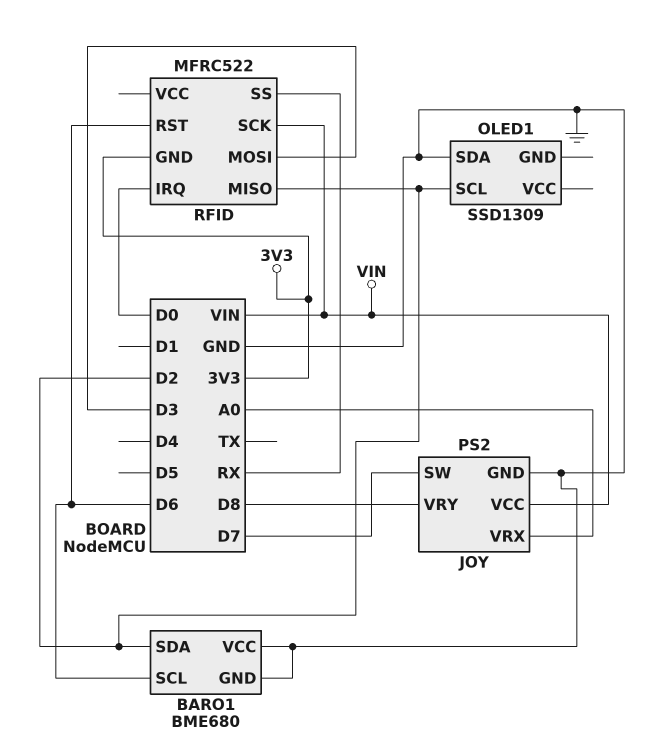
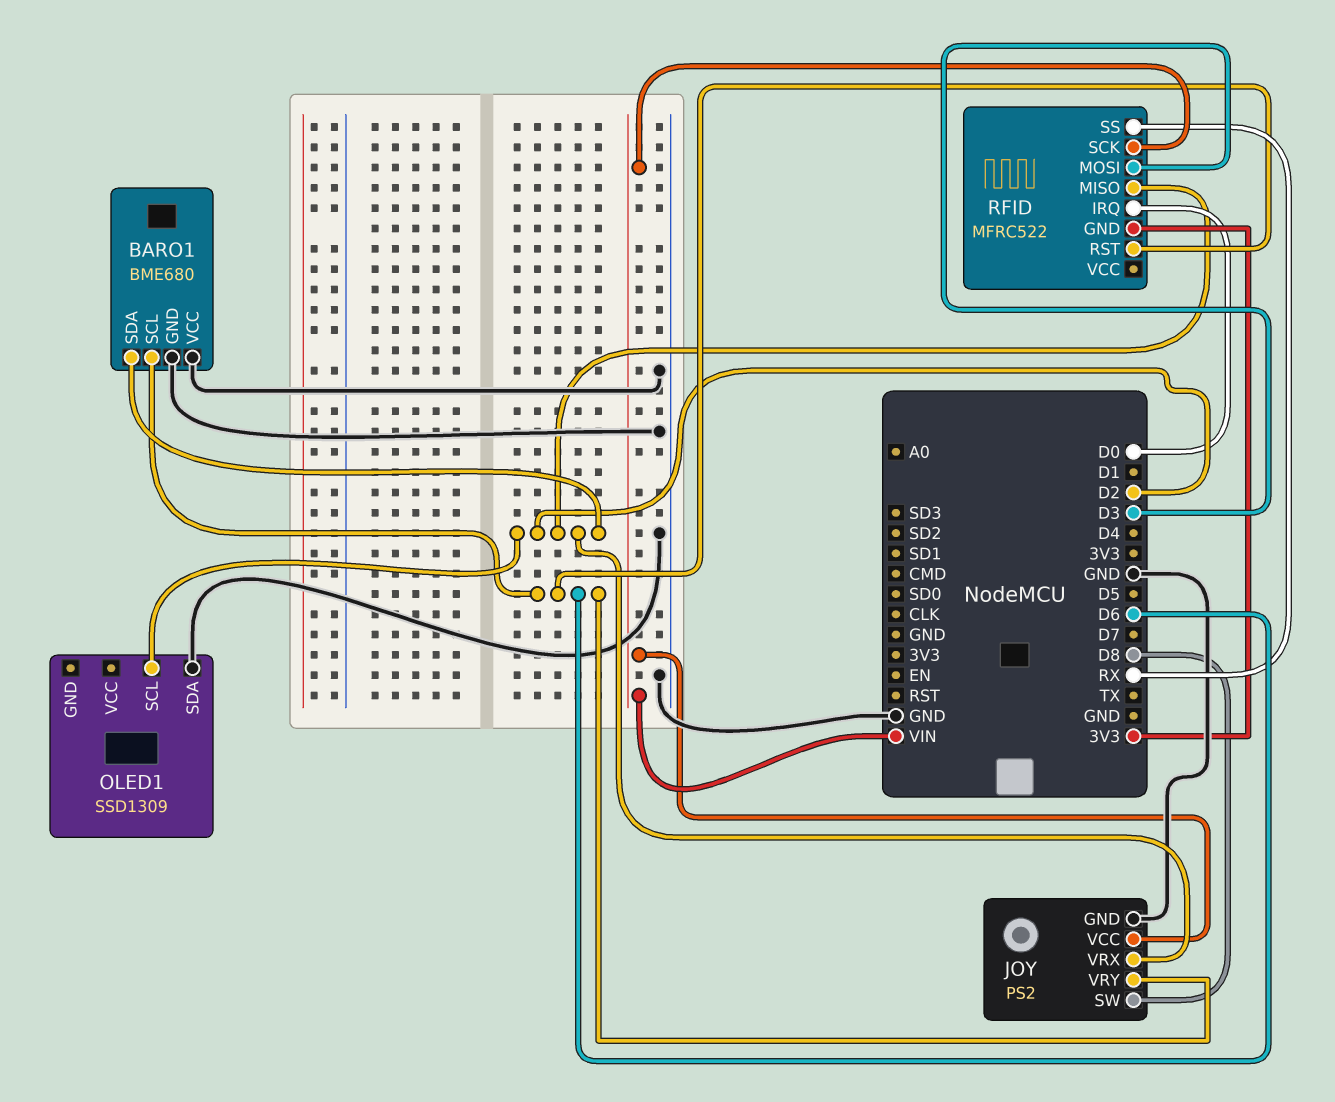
JOY pin SW: D7 -> D8
JOY pin VRX: A0 -> D2
JOY pin VRY: D8 -> D6

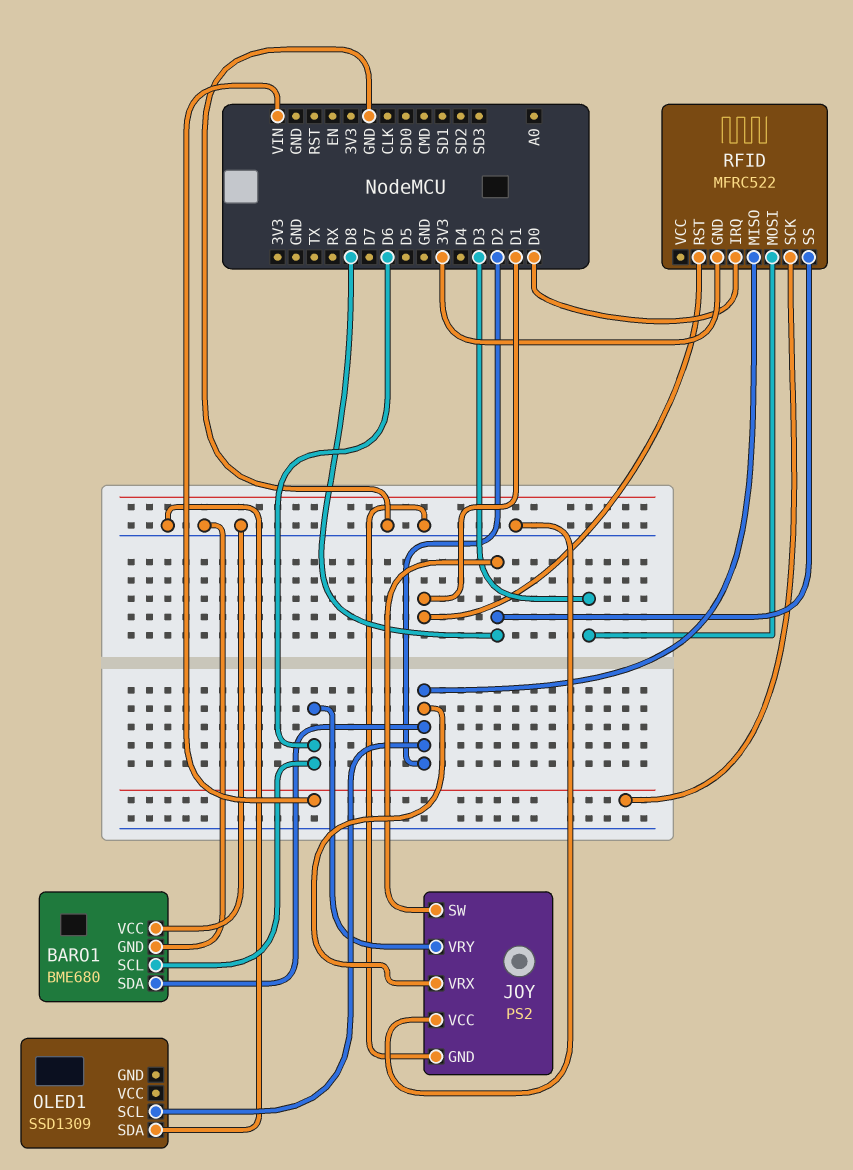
JOY pin VCC: VIN -> GND
RFID pin RST: D6 -> D1
RFID pin SS: RX -> D8

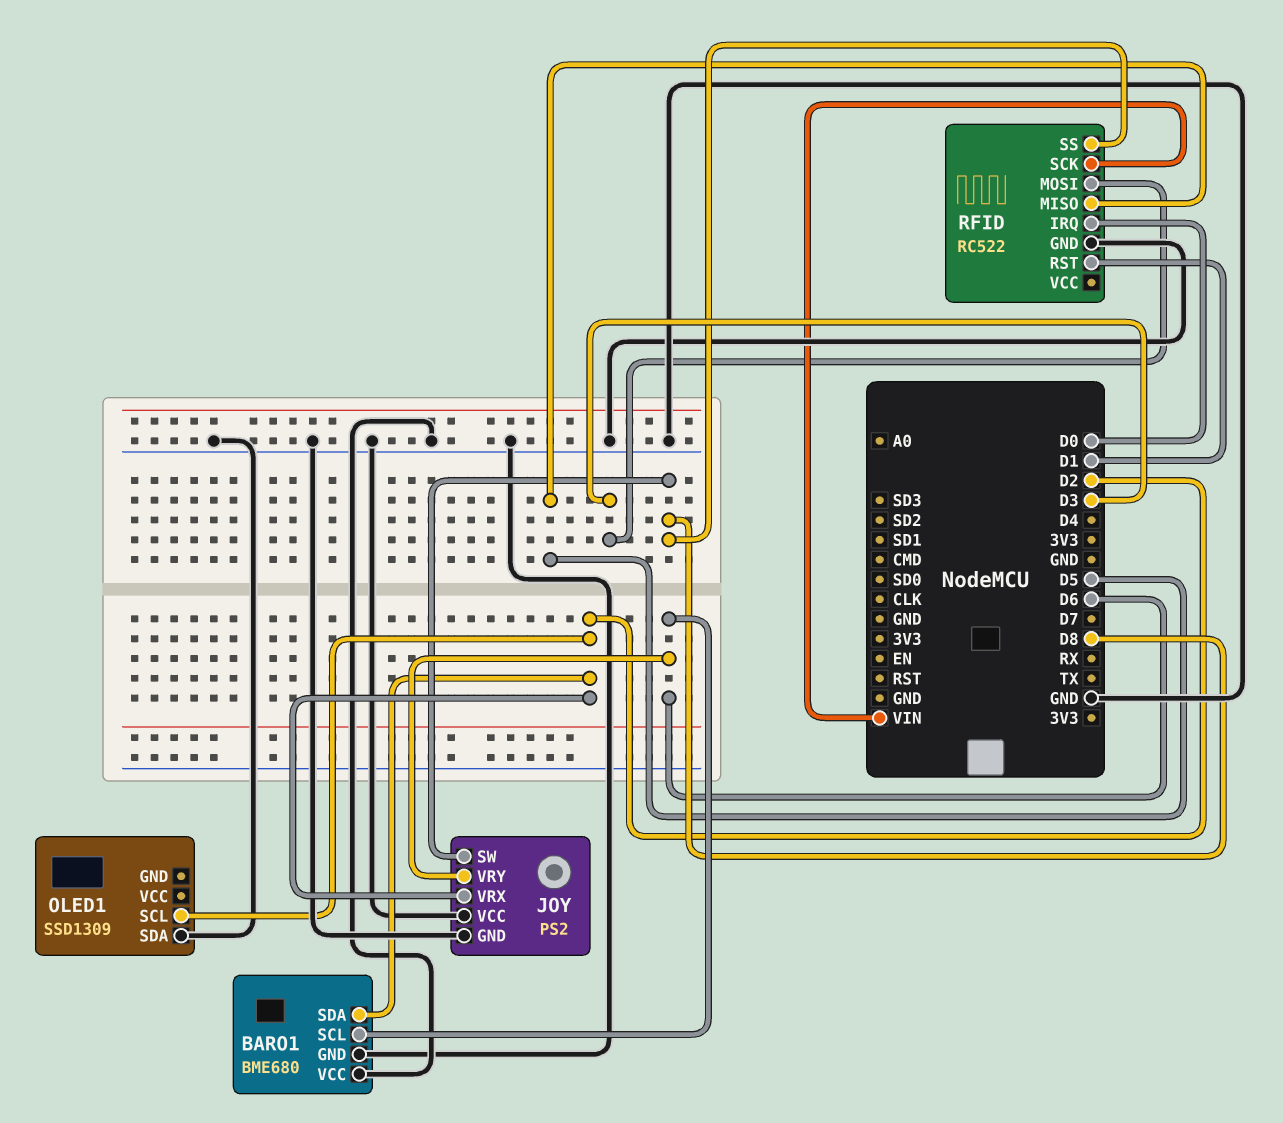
RFID: MFRC522 -> RC522
RFID pin GND: 3V3 -> GND
RFID pin MISO: D2 -> D5

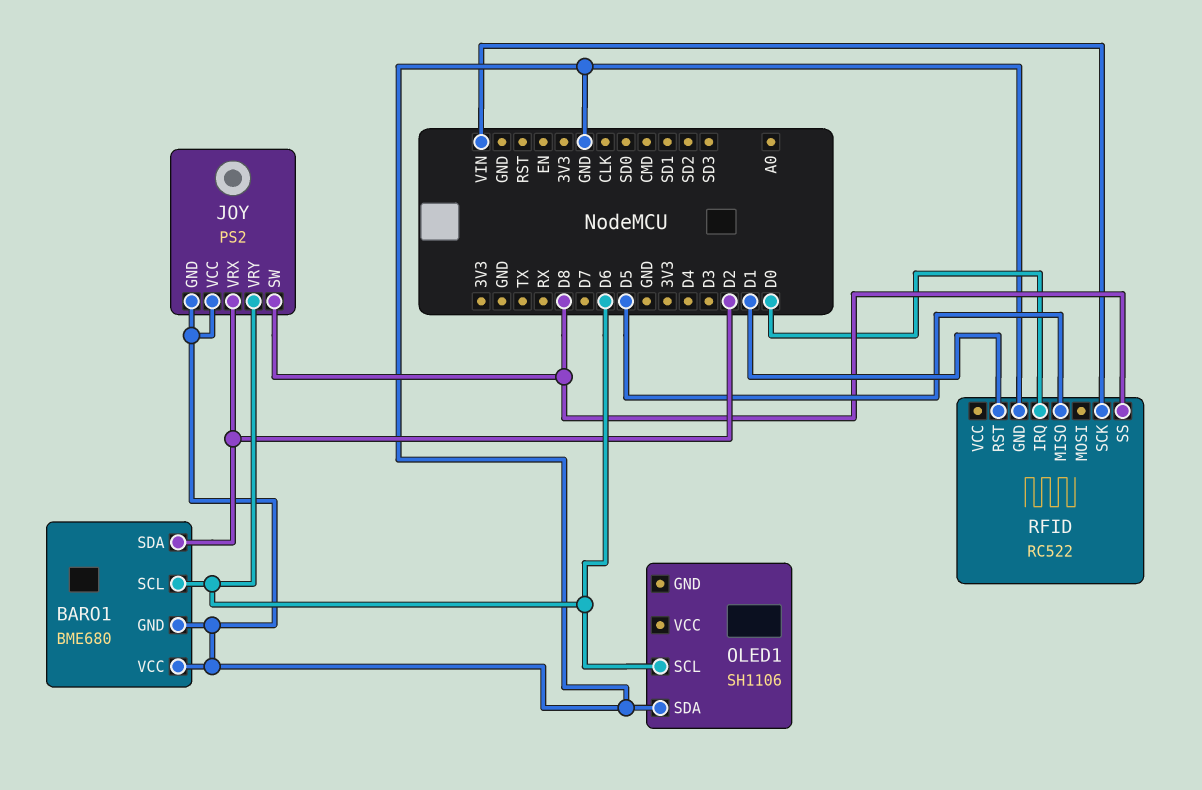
OLED1: SSD1309 -> SH1106
OLED1 pin SCL: D2 -> D6
RFID pin MOSI: D3 -> none

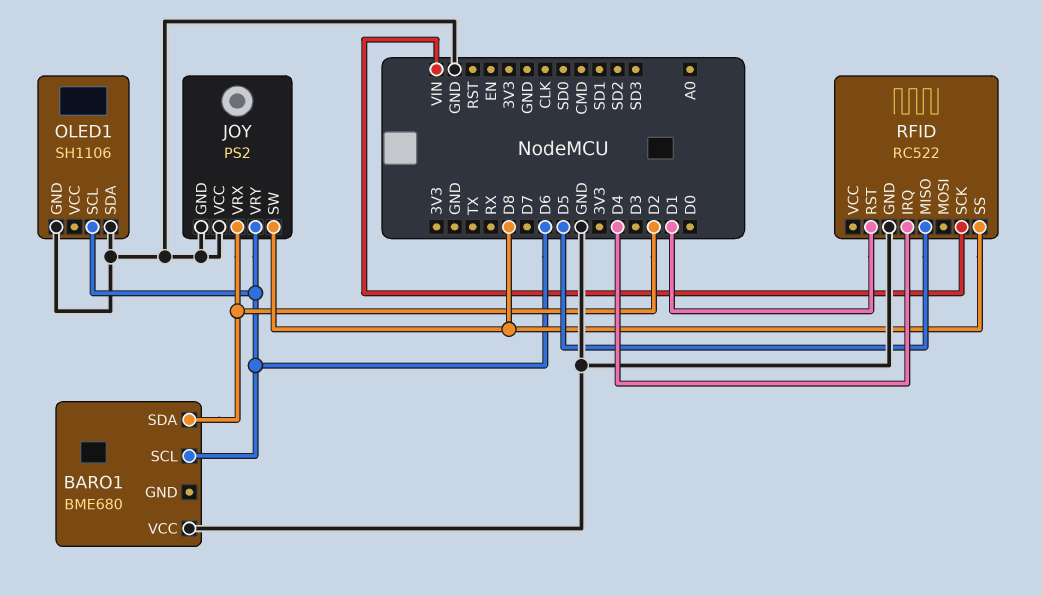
BARO1 pin GND: GND -> none
OLED1 pin GND: none -> GND
RFID pin IRQ: D0 -> D4

